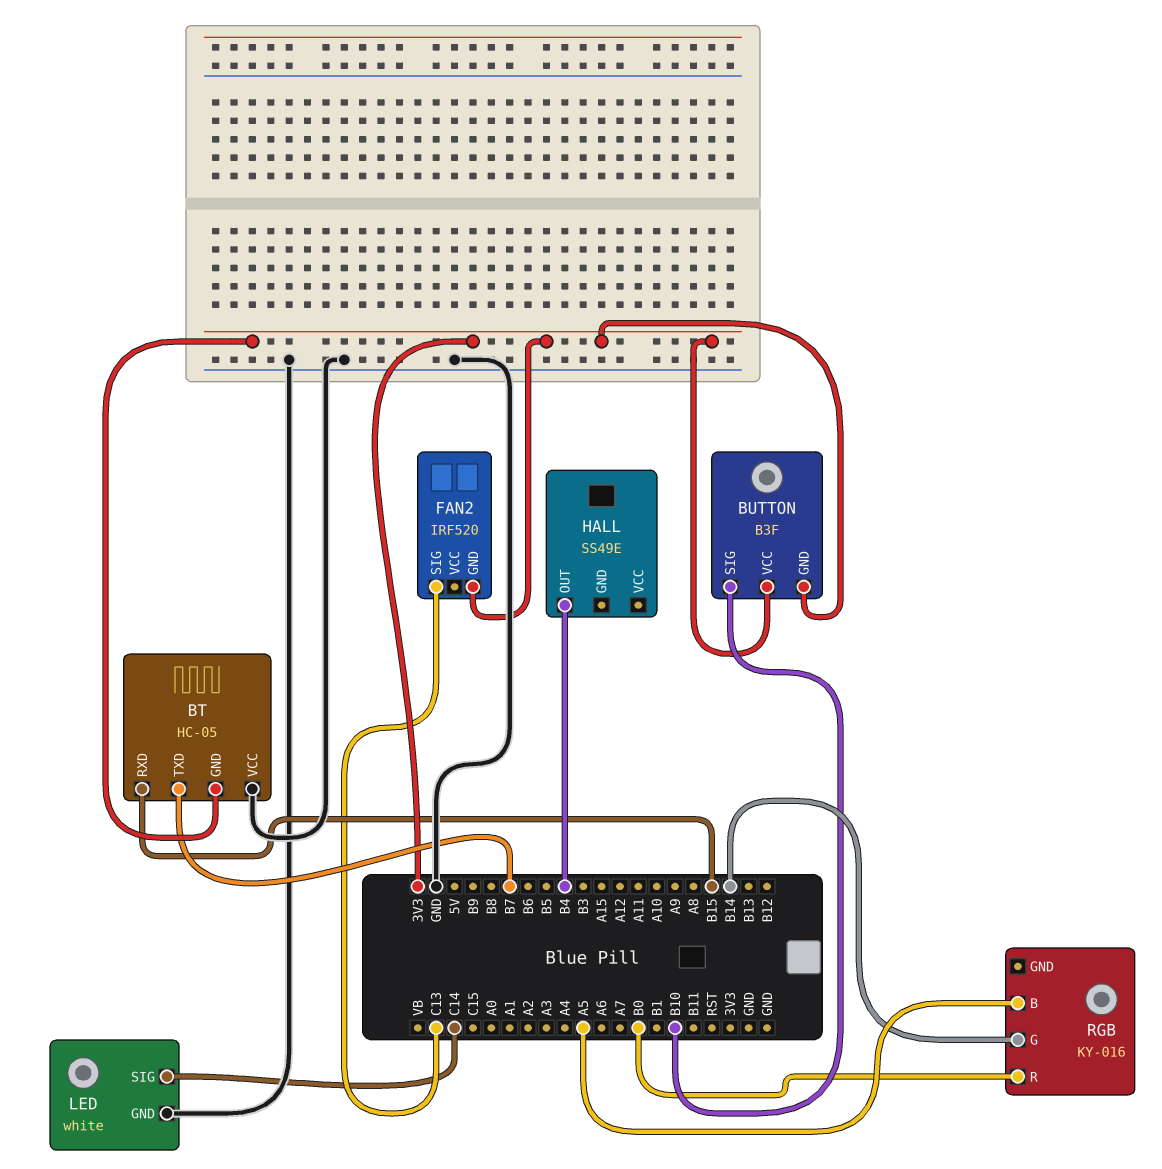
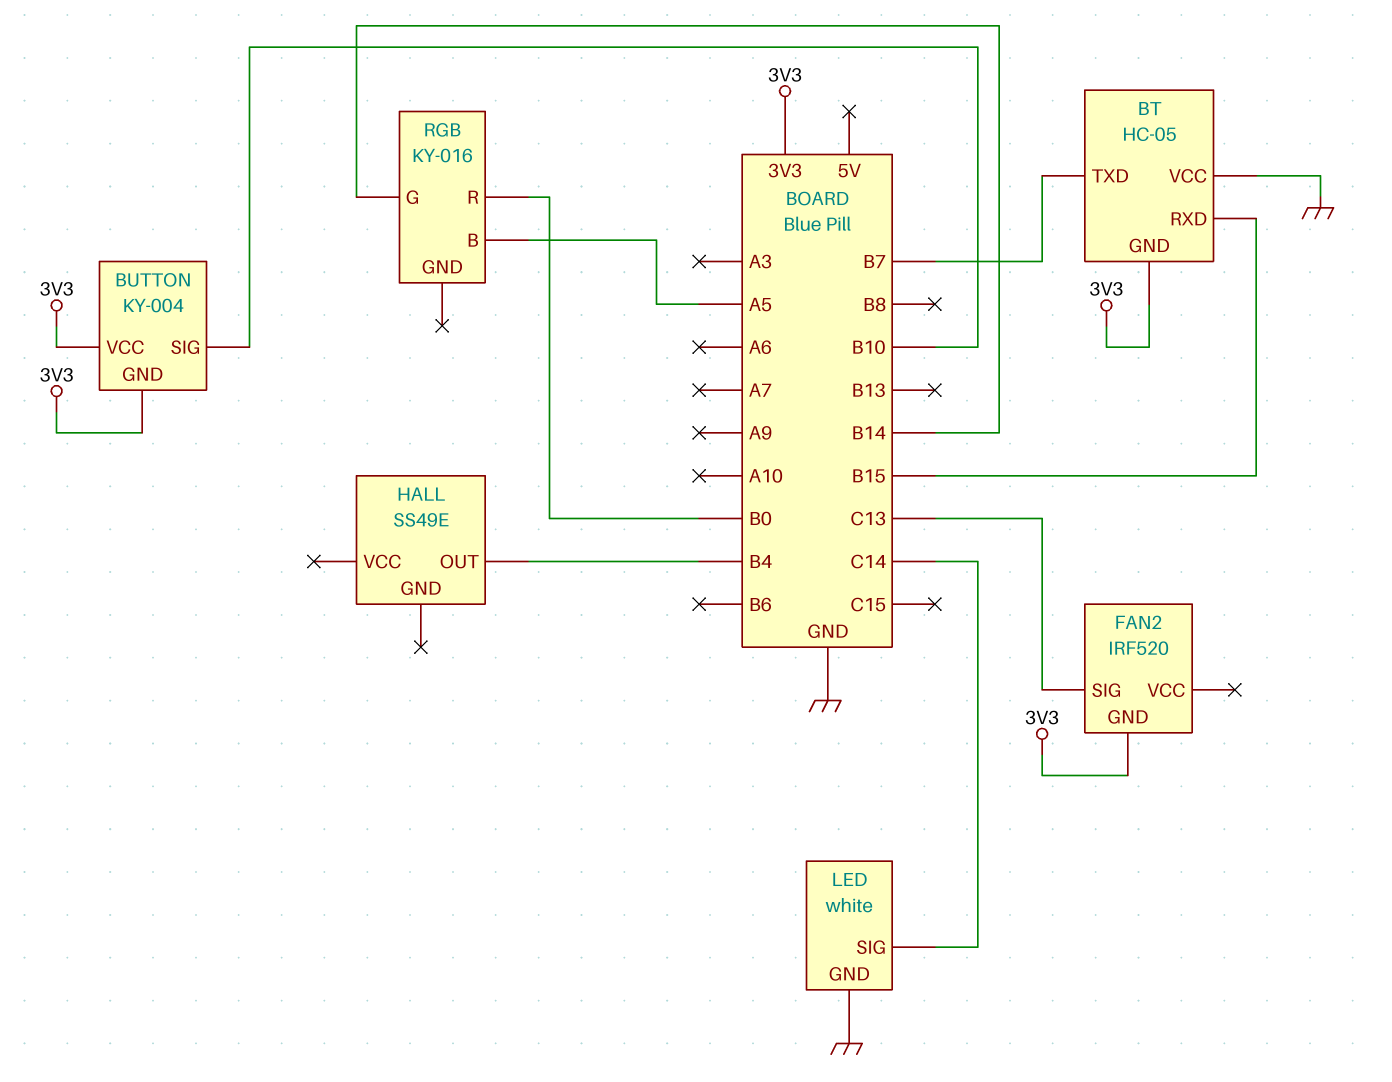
BUTTON: B3F -> KY-004

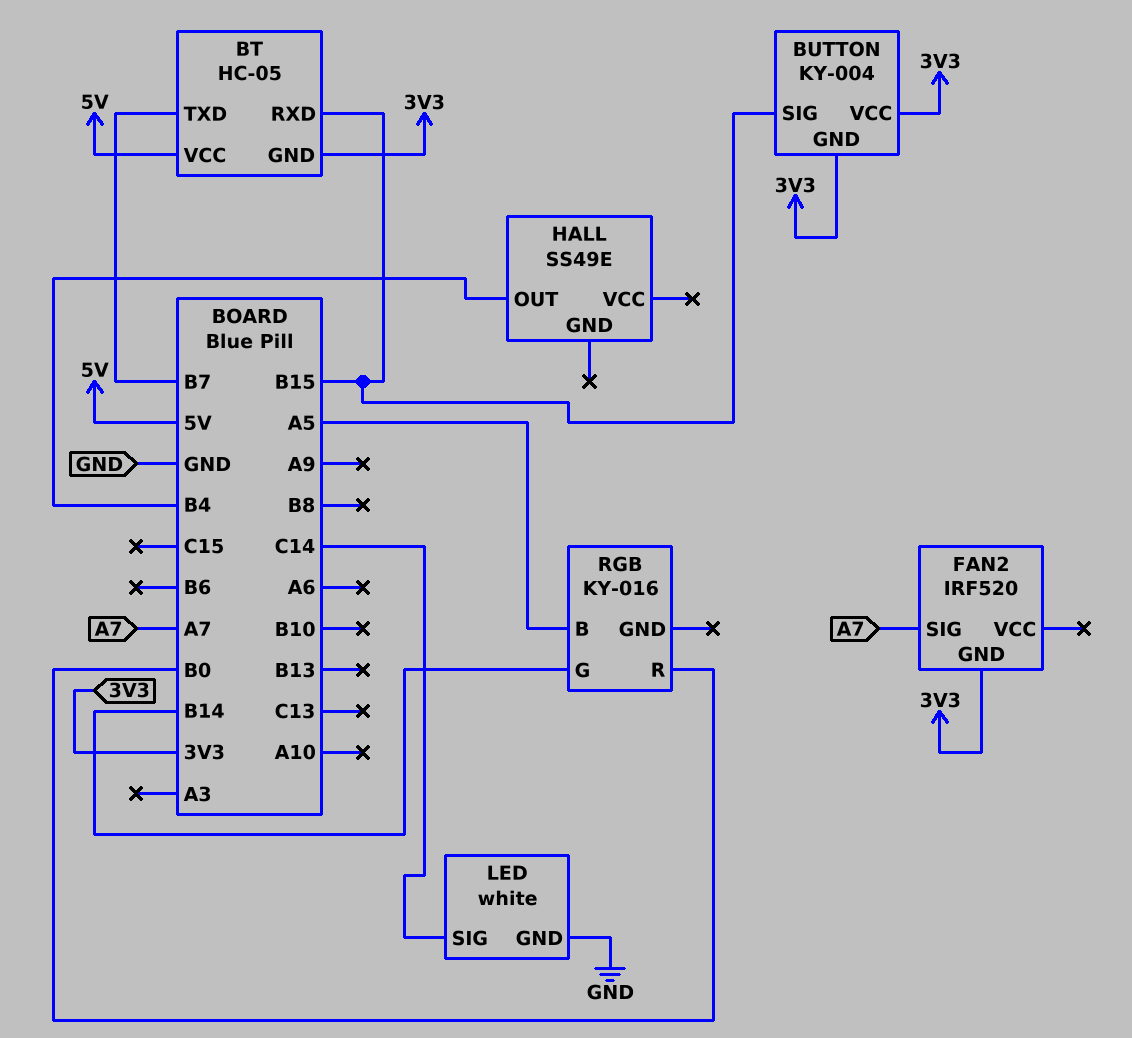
BT pin VCC: GND -> 5V
BUTTON pin SIG: B10 -> B15
FAN2 pin SIG: C13 -> A7

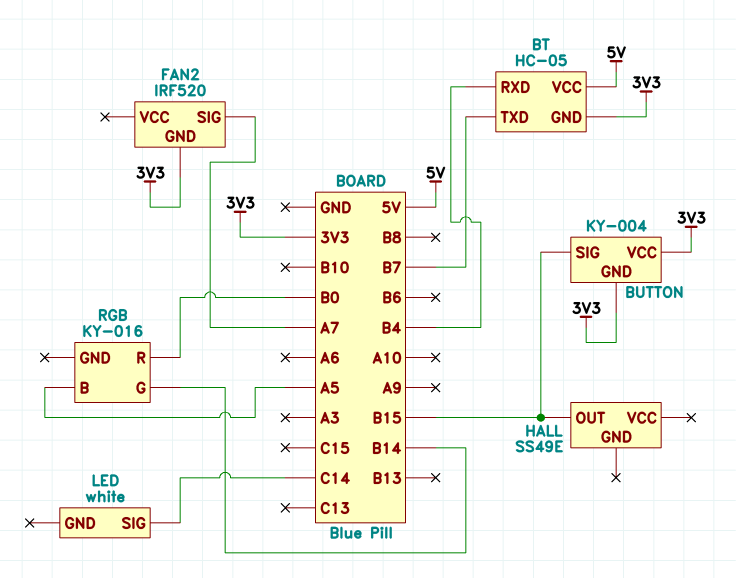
BT pin RXD: B15 -> B4
HALL pin OUT: B4 -> B15
LED pin GND: GND -> none

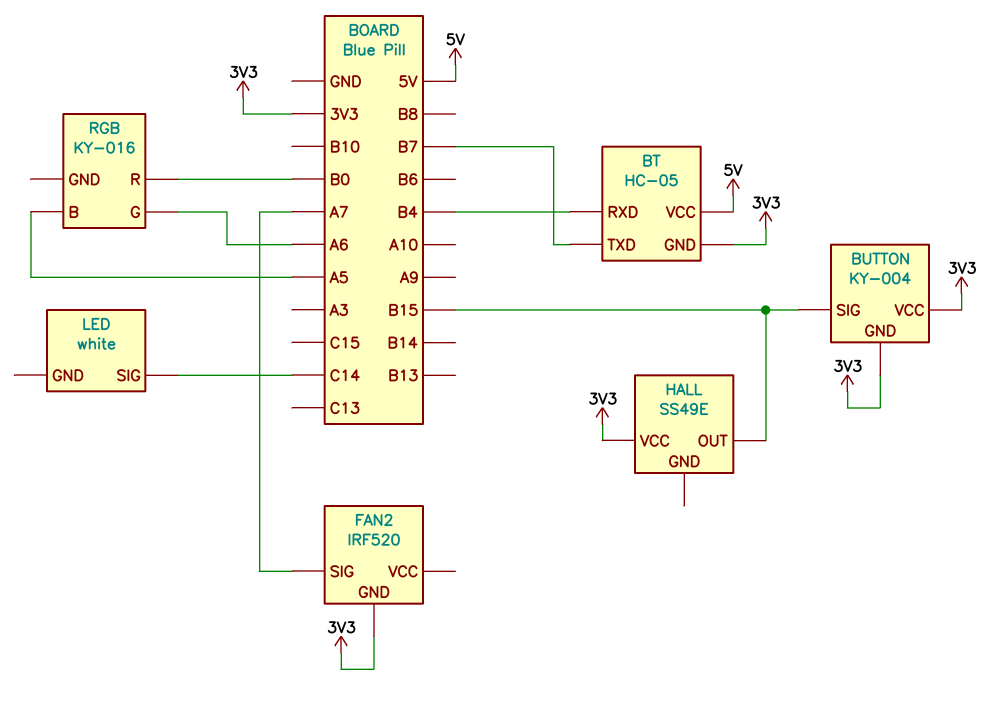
HALL pin VCC: none -> 3V3
RGB pin G: B14 -> A6

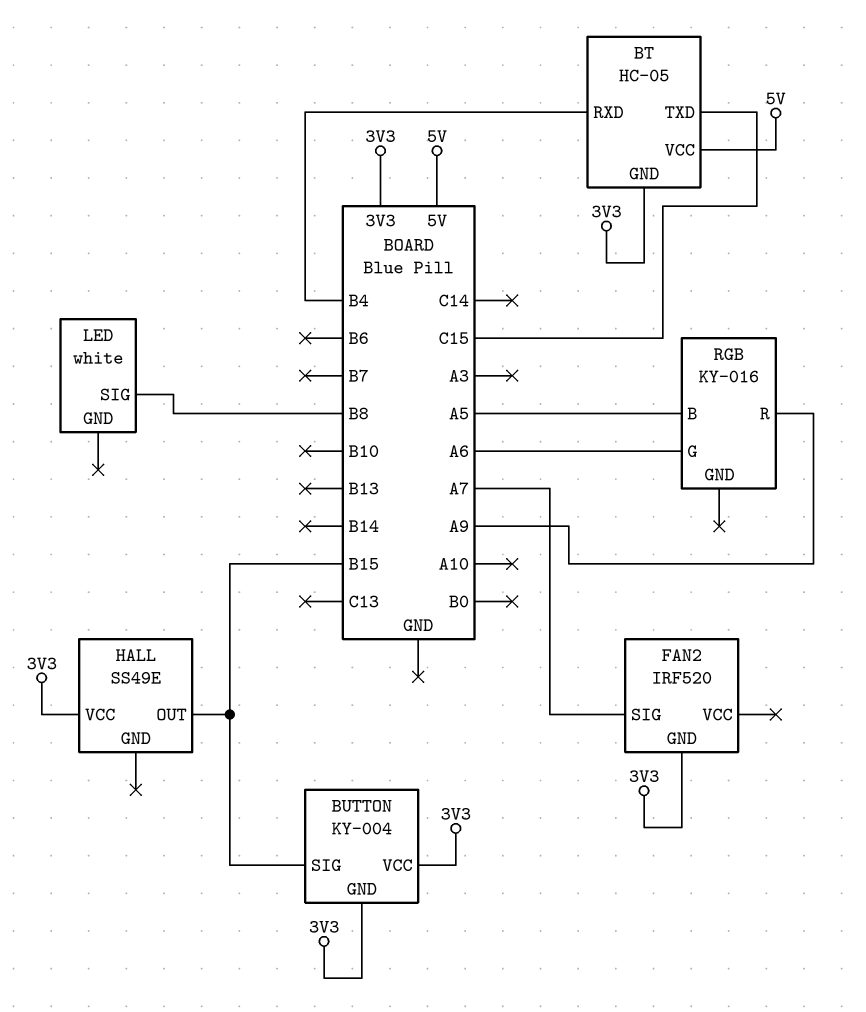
BT pin TXD: B7 -> C15
LED pin SIG: C14 -> B8
RGB pin R: B0 -> A9

